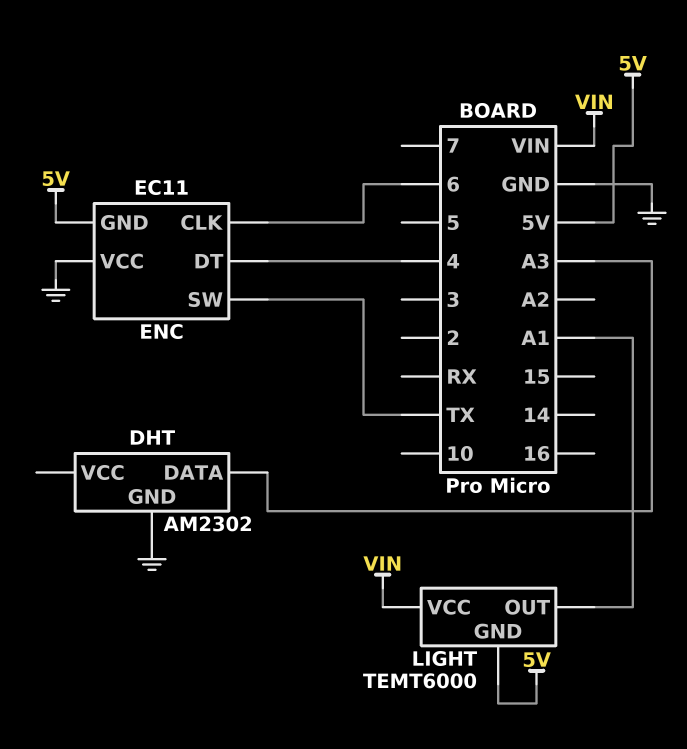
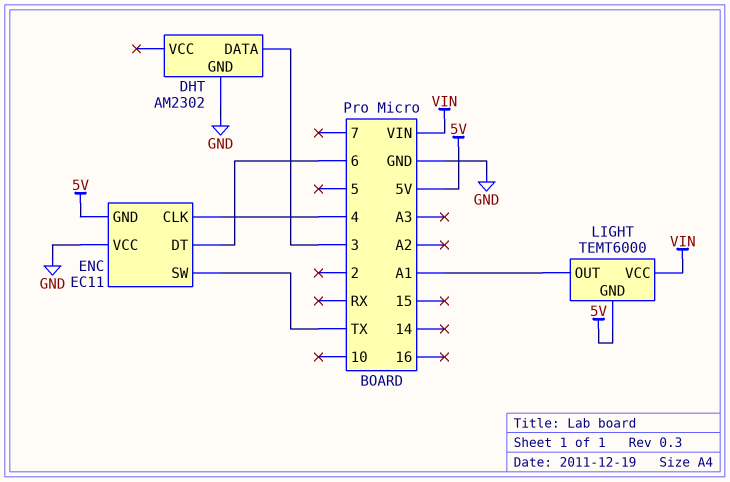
DHT pin DATA: A3 -> 3
ENC pin CLK: 6 -> 4
ENC pin DT: 4 -> 6

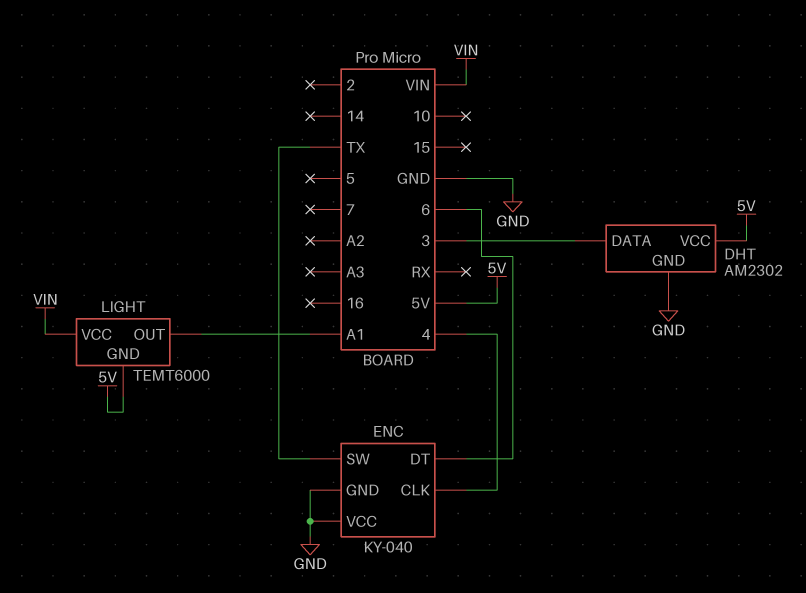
DHT pin VCC: none -> 5V
ENC: EC11 -> KY-040
ENC pin GND: 5V -> GND

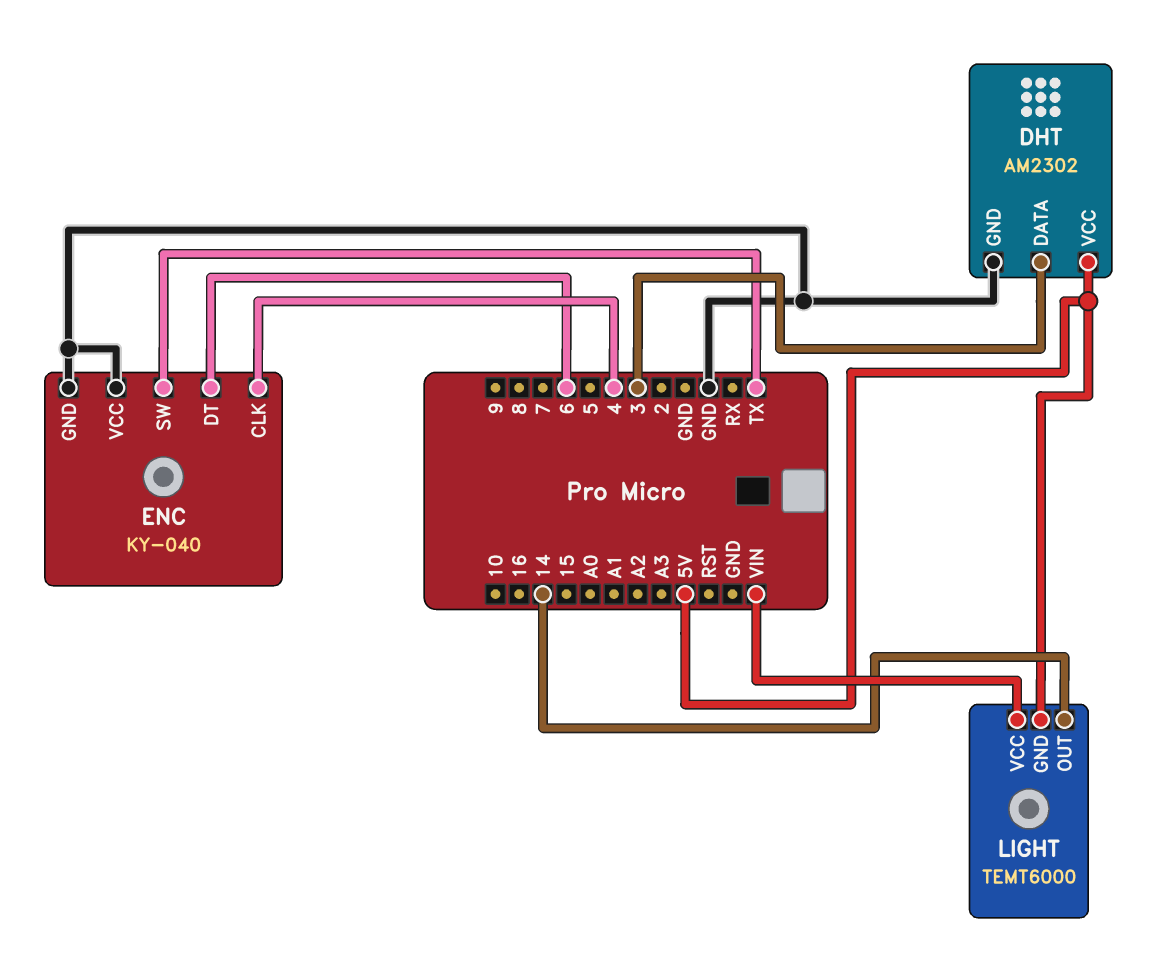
LIGHT pin OUT: A1 -> 14

